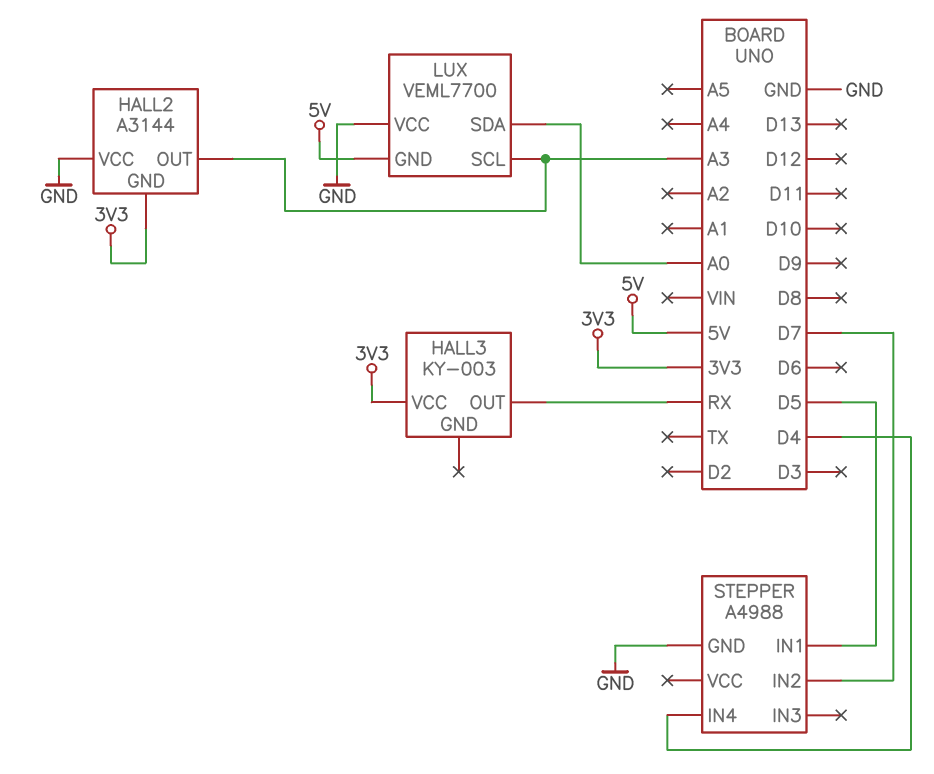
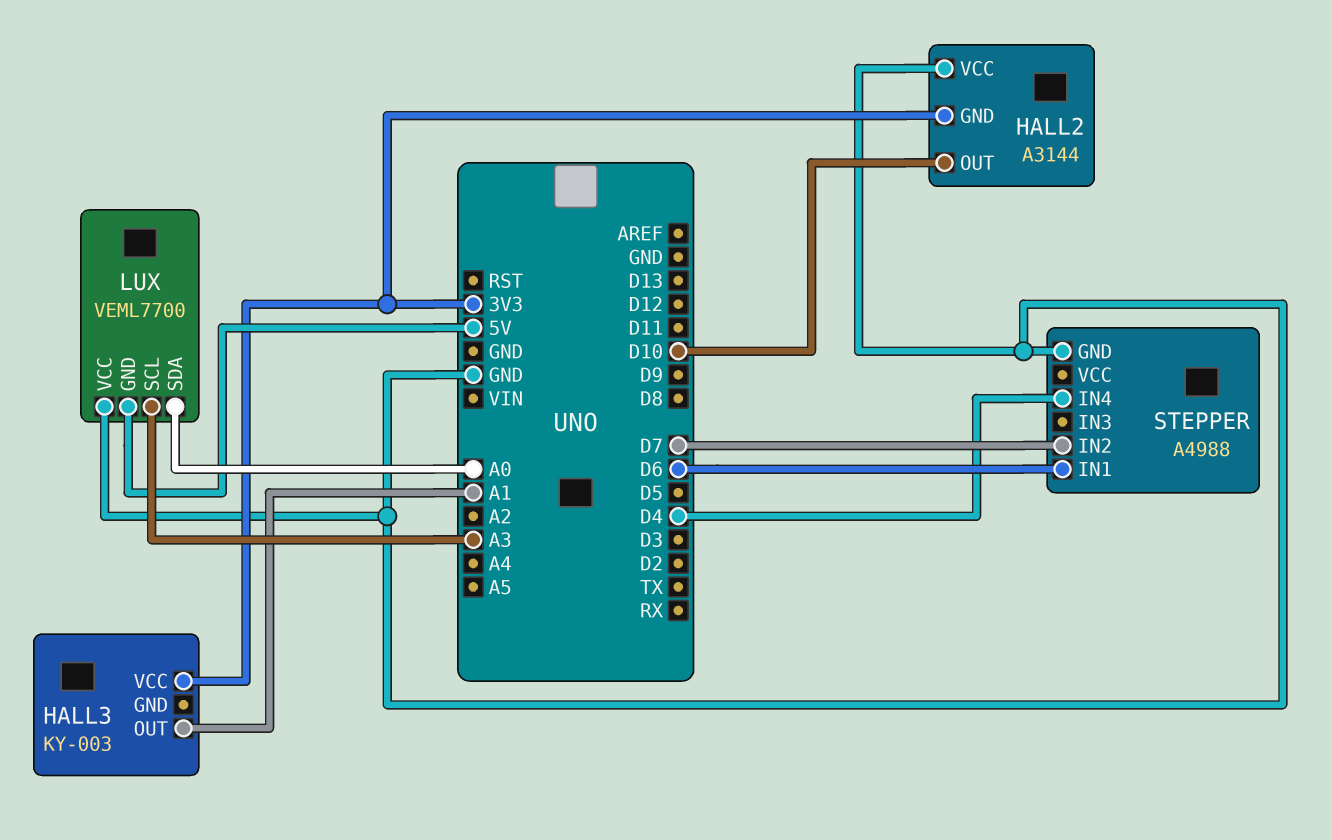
HALL2 pin OUT: A3 -> D10
HALL3 pin OUT: RX -> A1
STEPPER pin IN1: D5 -> D6

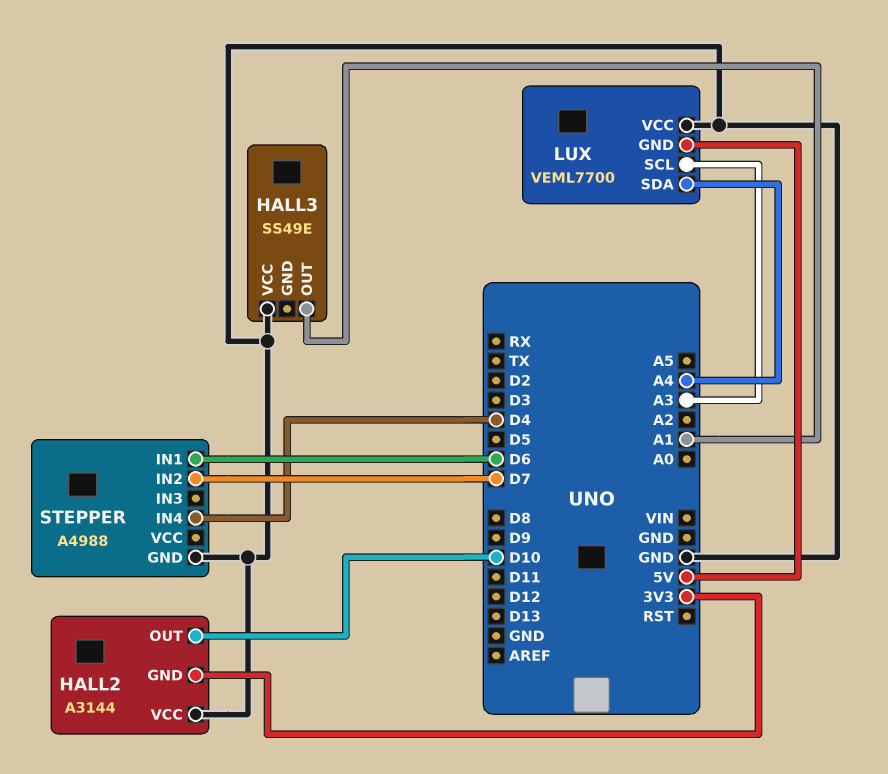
HALL3: KY-003 -> SS49E
HALL3 pin VCC: 3V3 -> GND
LUX pin SDA: A0 -> A4

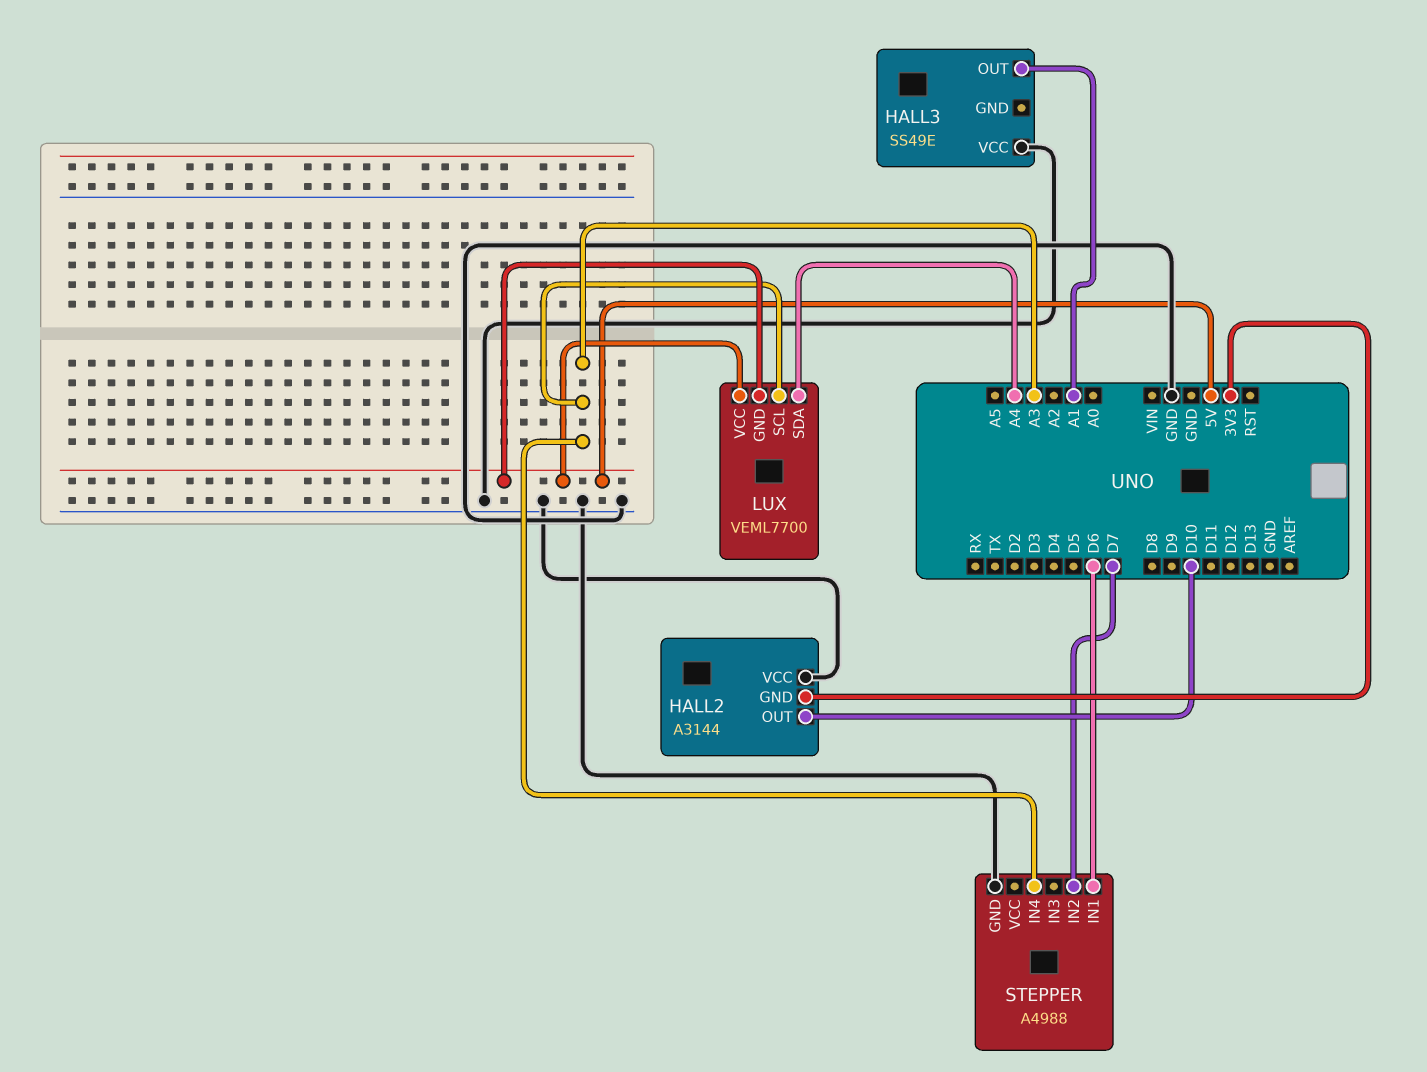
LUX pin VCC: GND -> 5V
STEPPER pin IN4: D4 -> A3

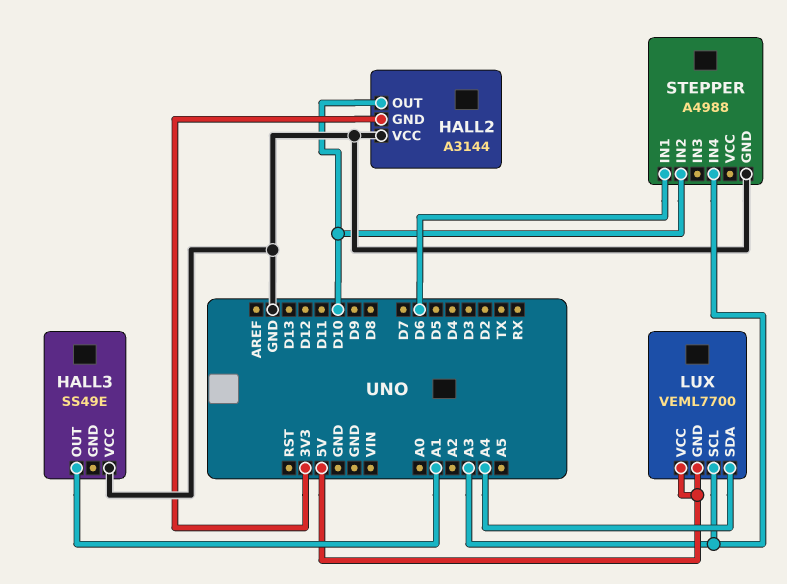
STEPPER pin IN2: D7 -> D10

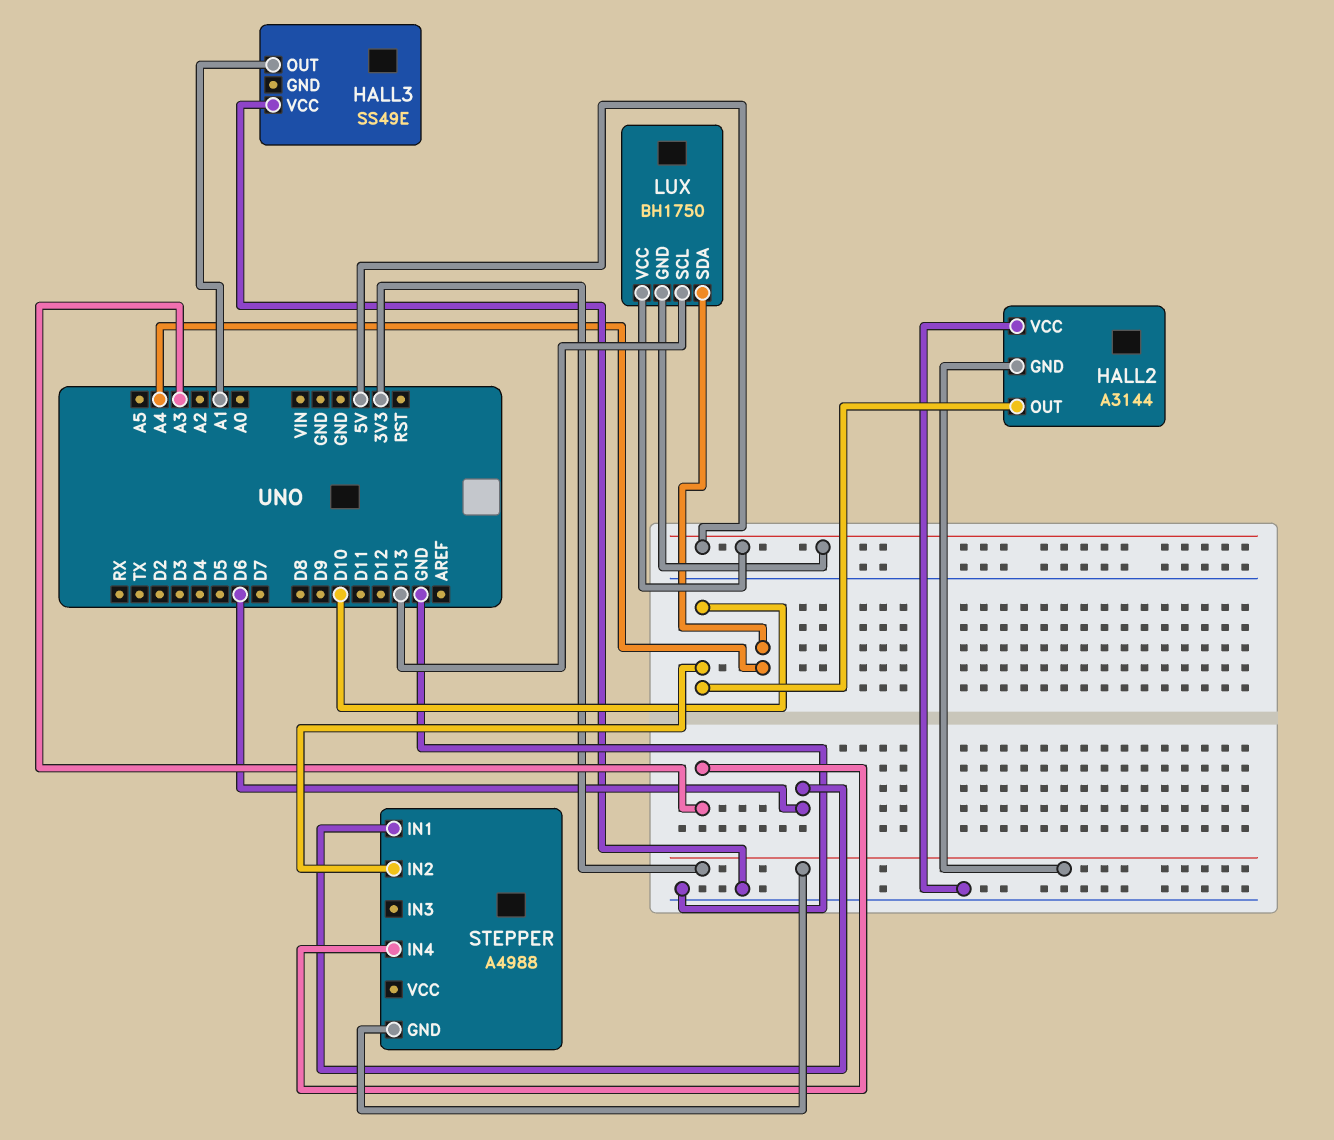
LUX: VEML7700 -> BH1750
LUX pin SCL: A3 -> D13
STEPPER pin GND: GND -> 3V3

